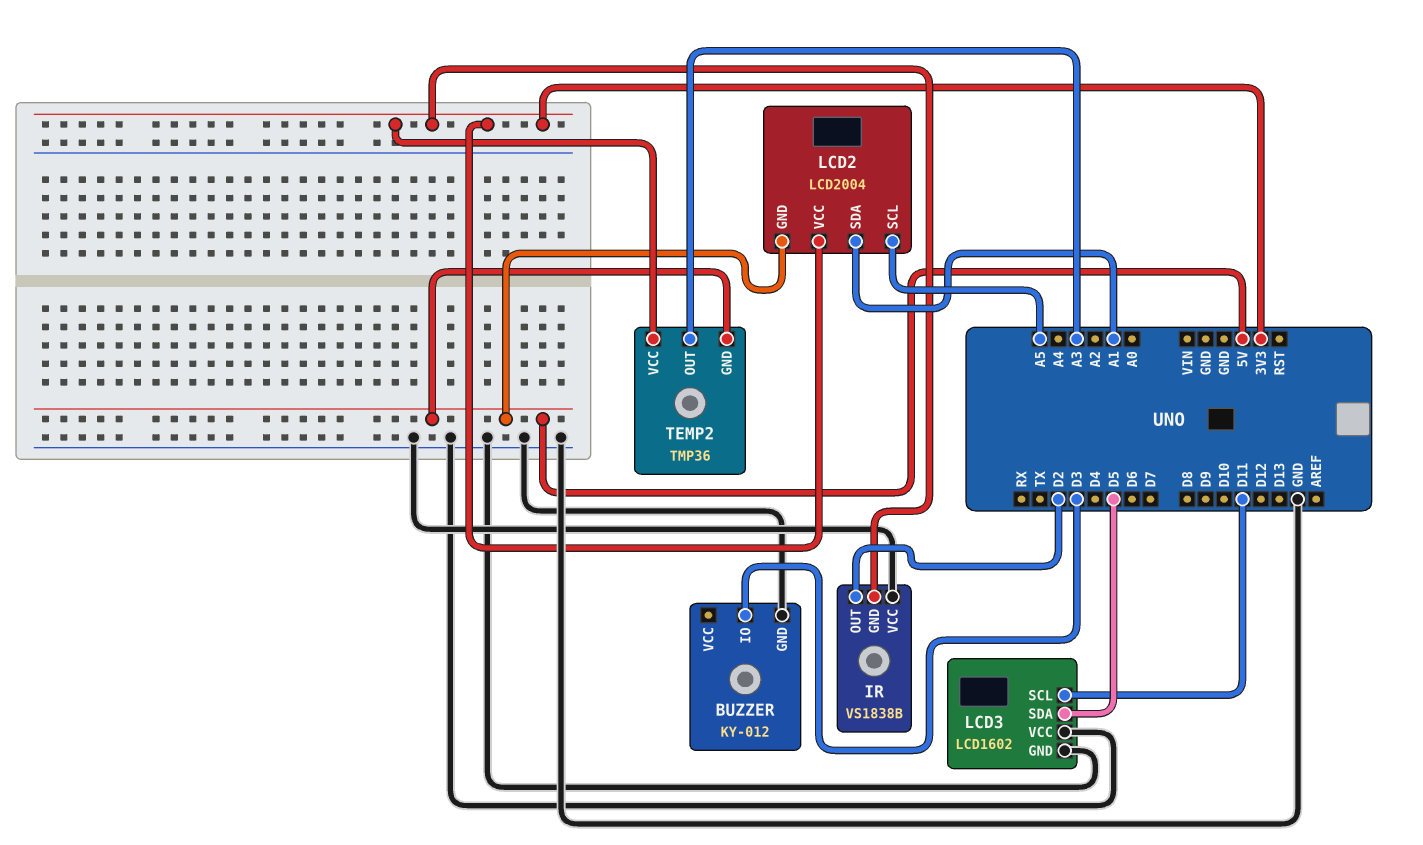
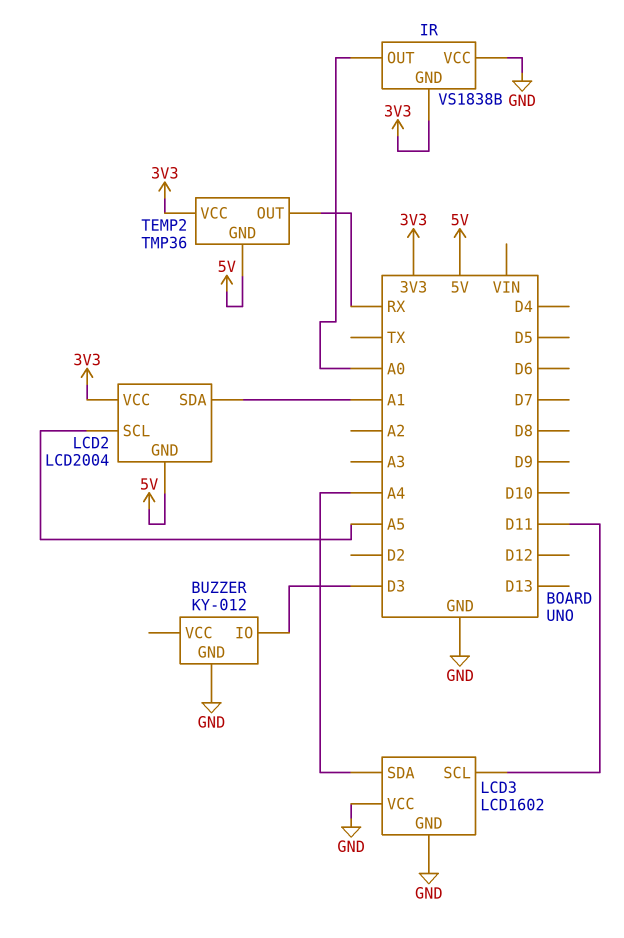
IR pin OUT: D2 -> A0
LCD3 pin SDA: D5 -> A4
TEMP2 pin OUT: A3 -> RX

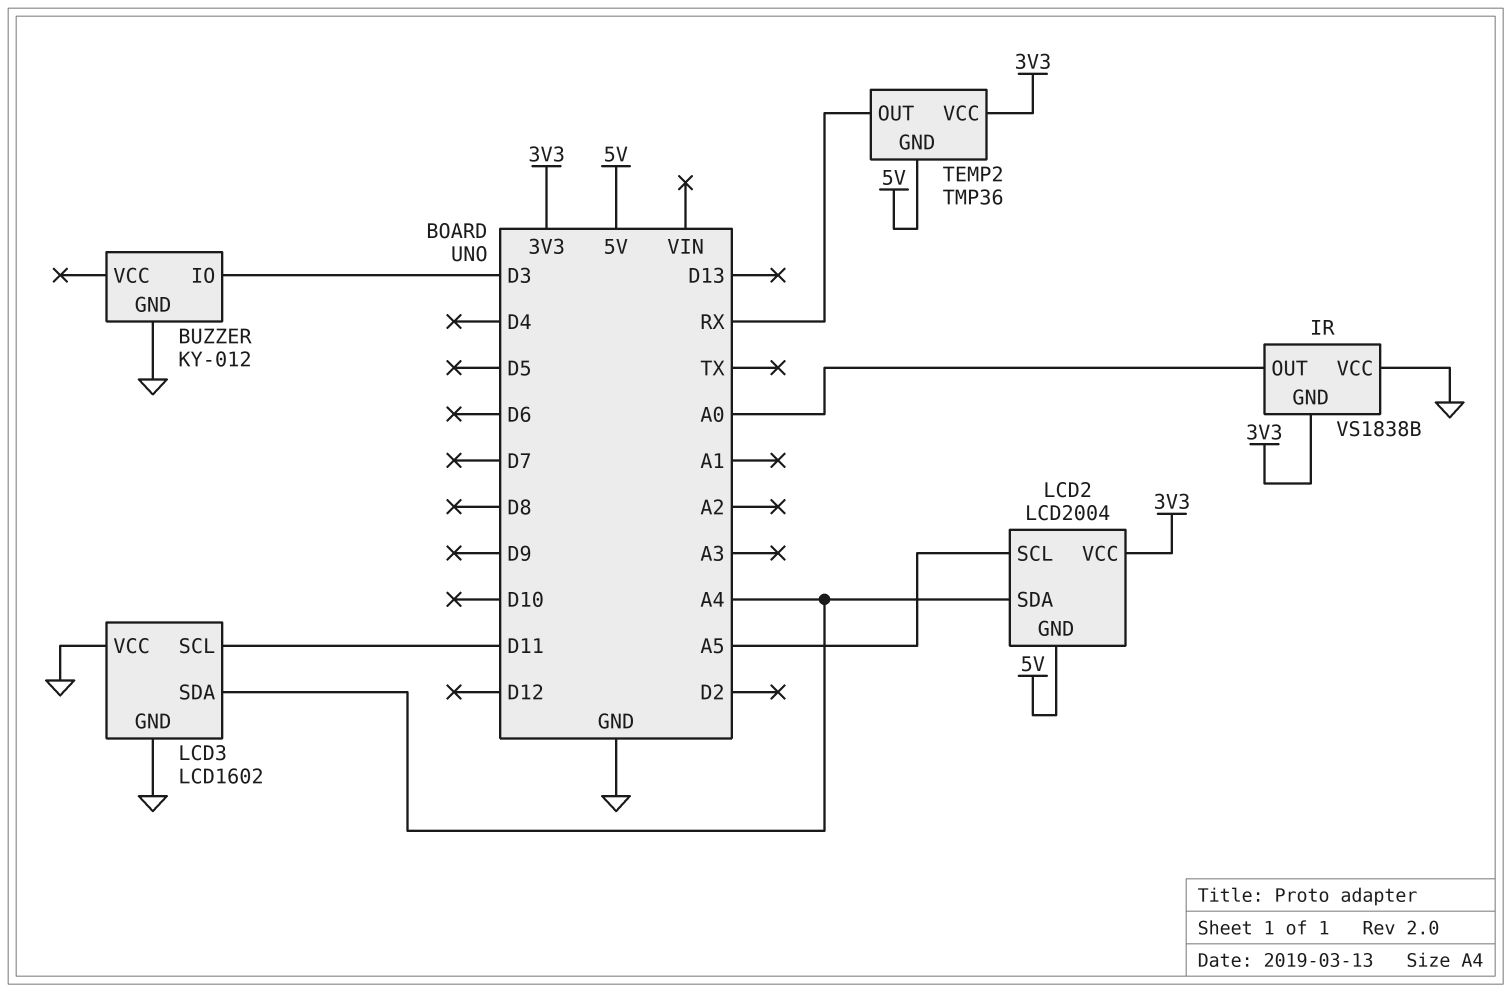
LCD2 pin SDA: A1 -> A4

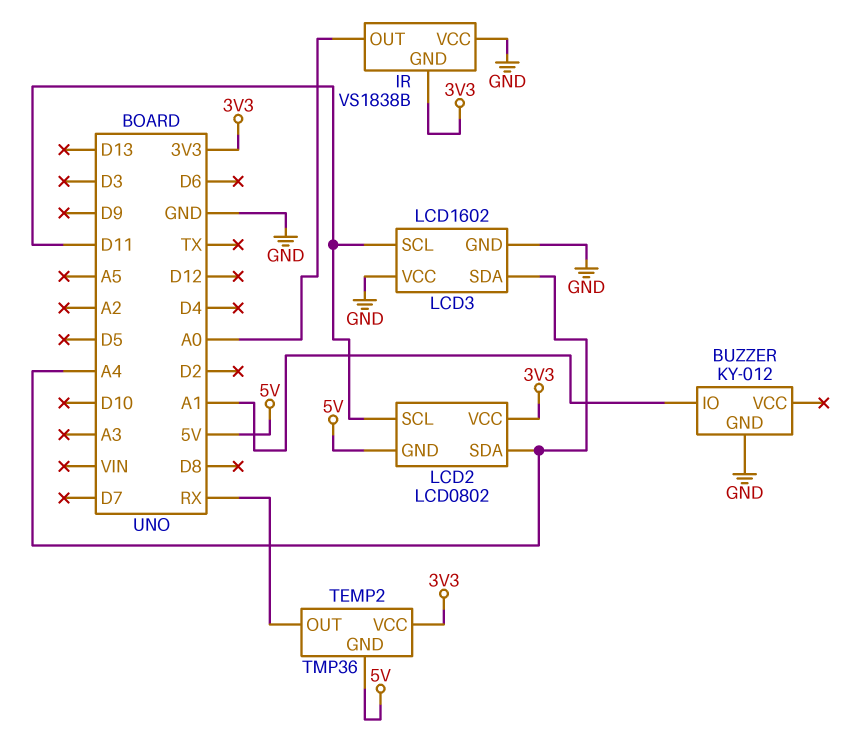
BUZZER pin IO: D3 -> A1
LCD2: LCD2004 -> LCD0802
LCD2 pin SCL: A5 -> D11

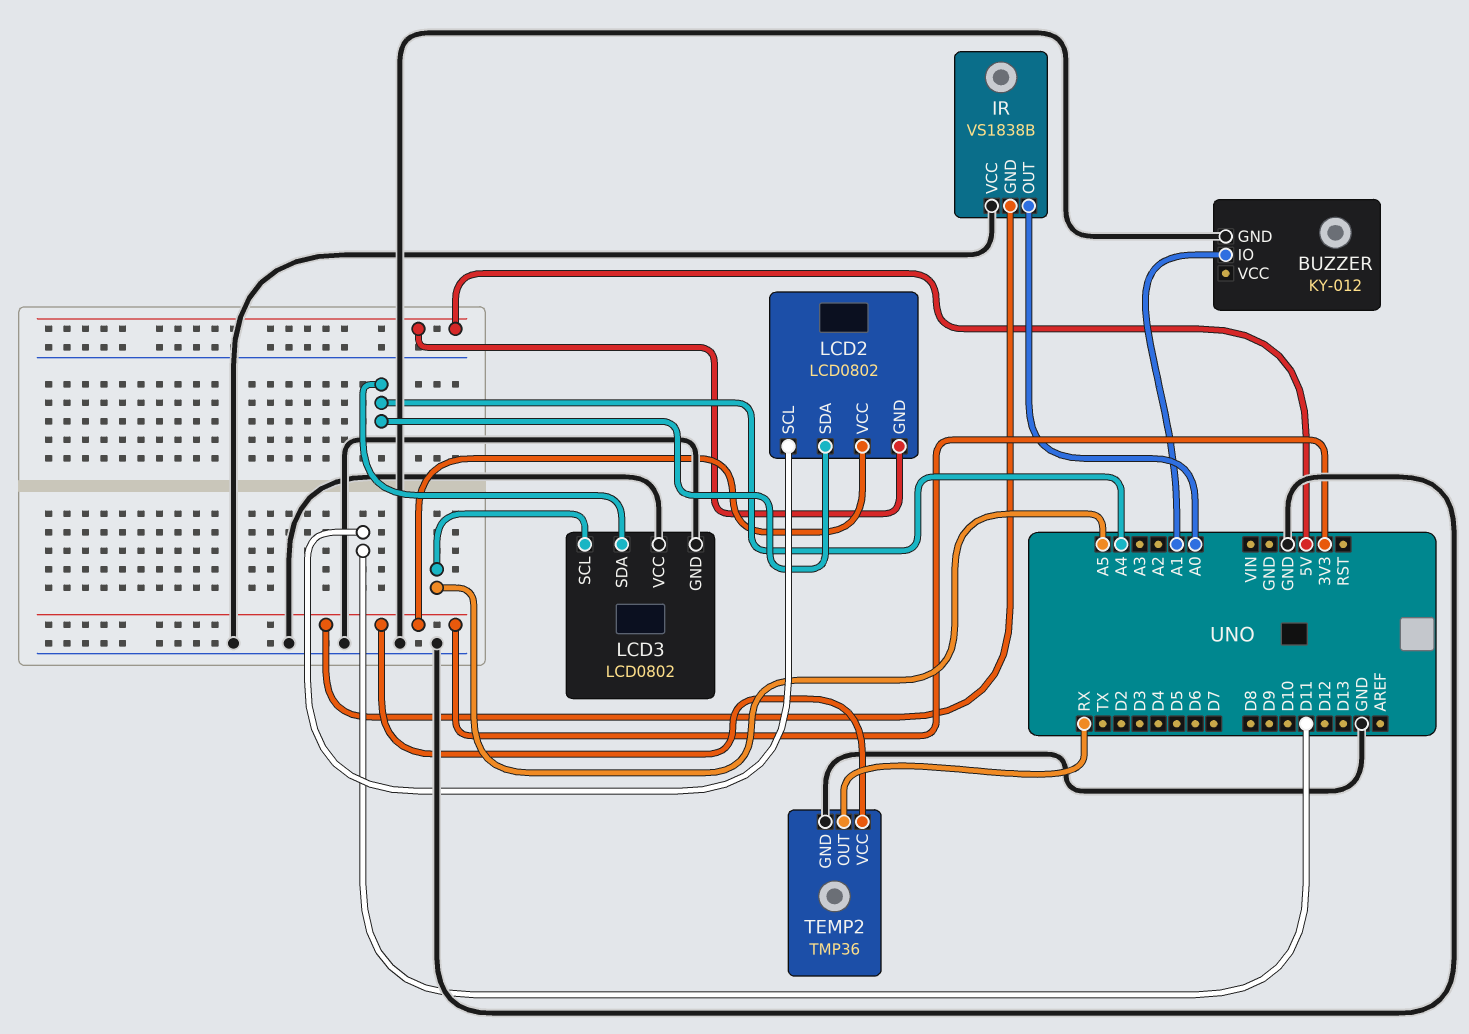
LCD3: LCD1602 -> LCD0802
LCD3 pin SCL: D11 -> A5
TEMP2 pin GND: 5V -> GND

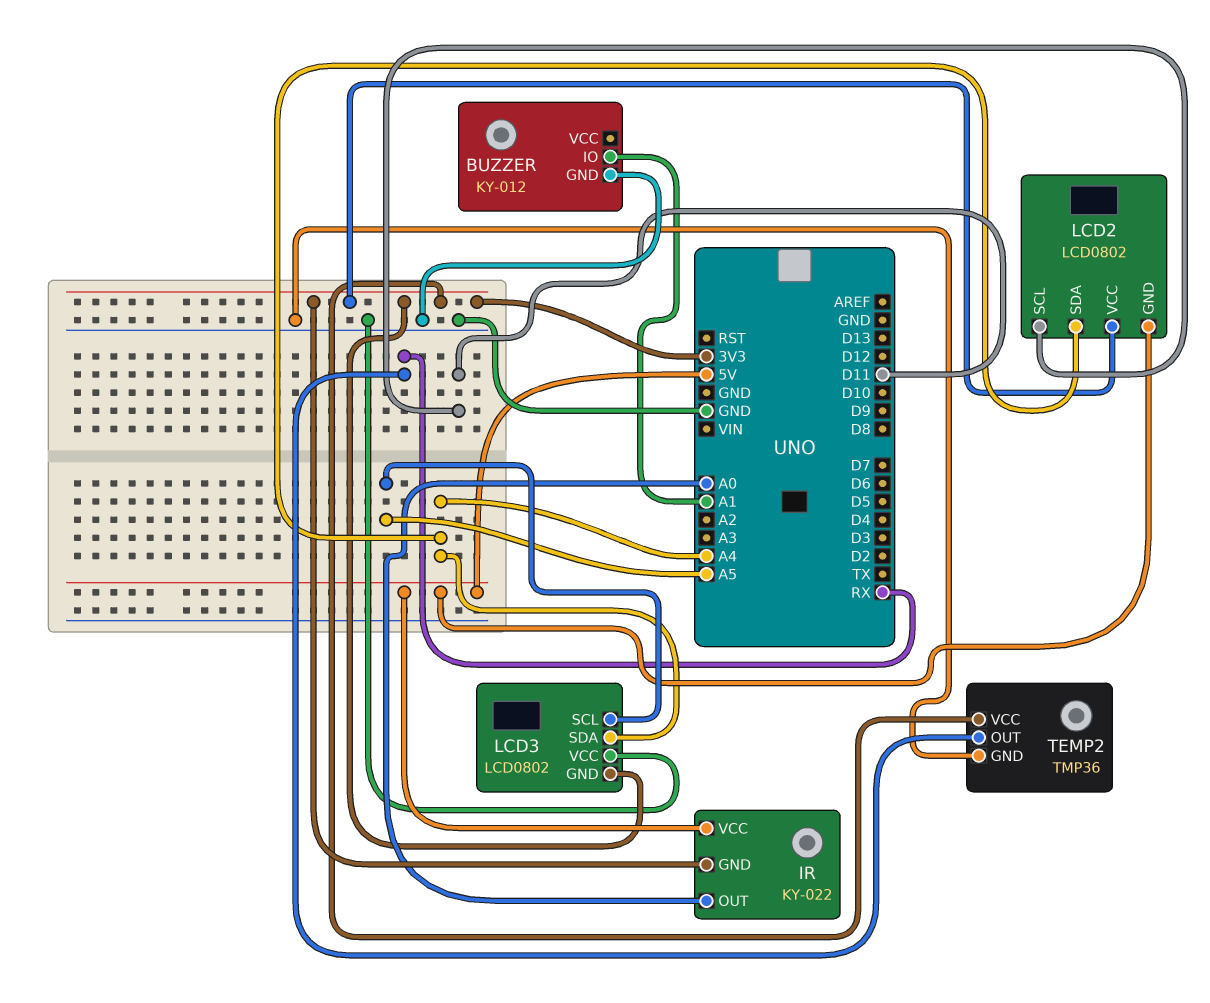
IR: VS1838B -> KY-022
IR pin VCC: GND -> 5V
LCD3 pin GND: GND -> 3V3

